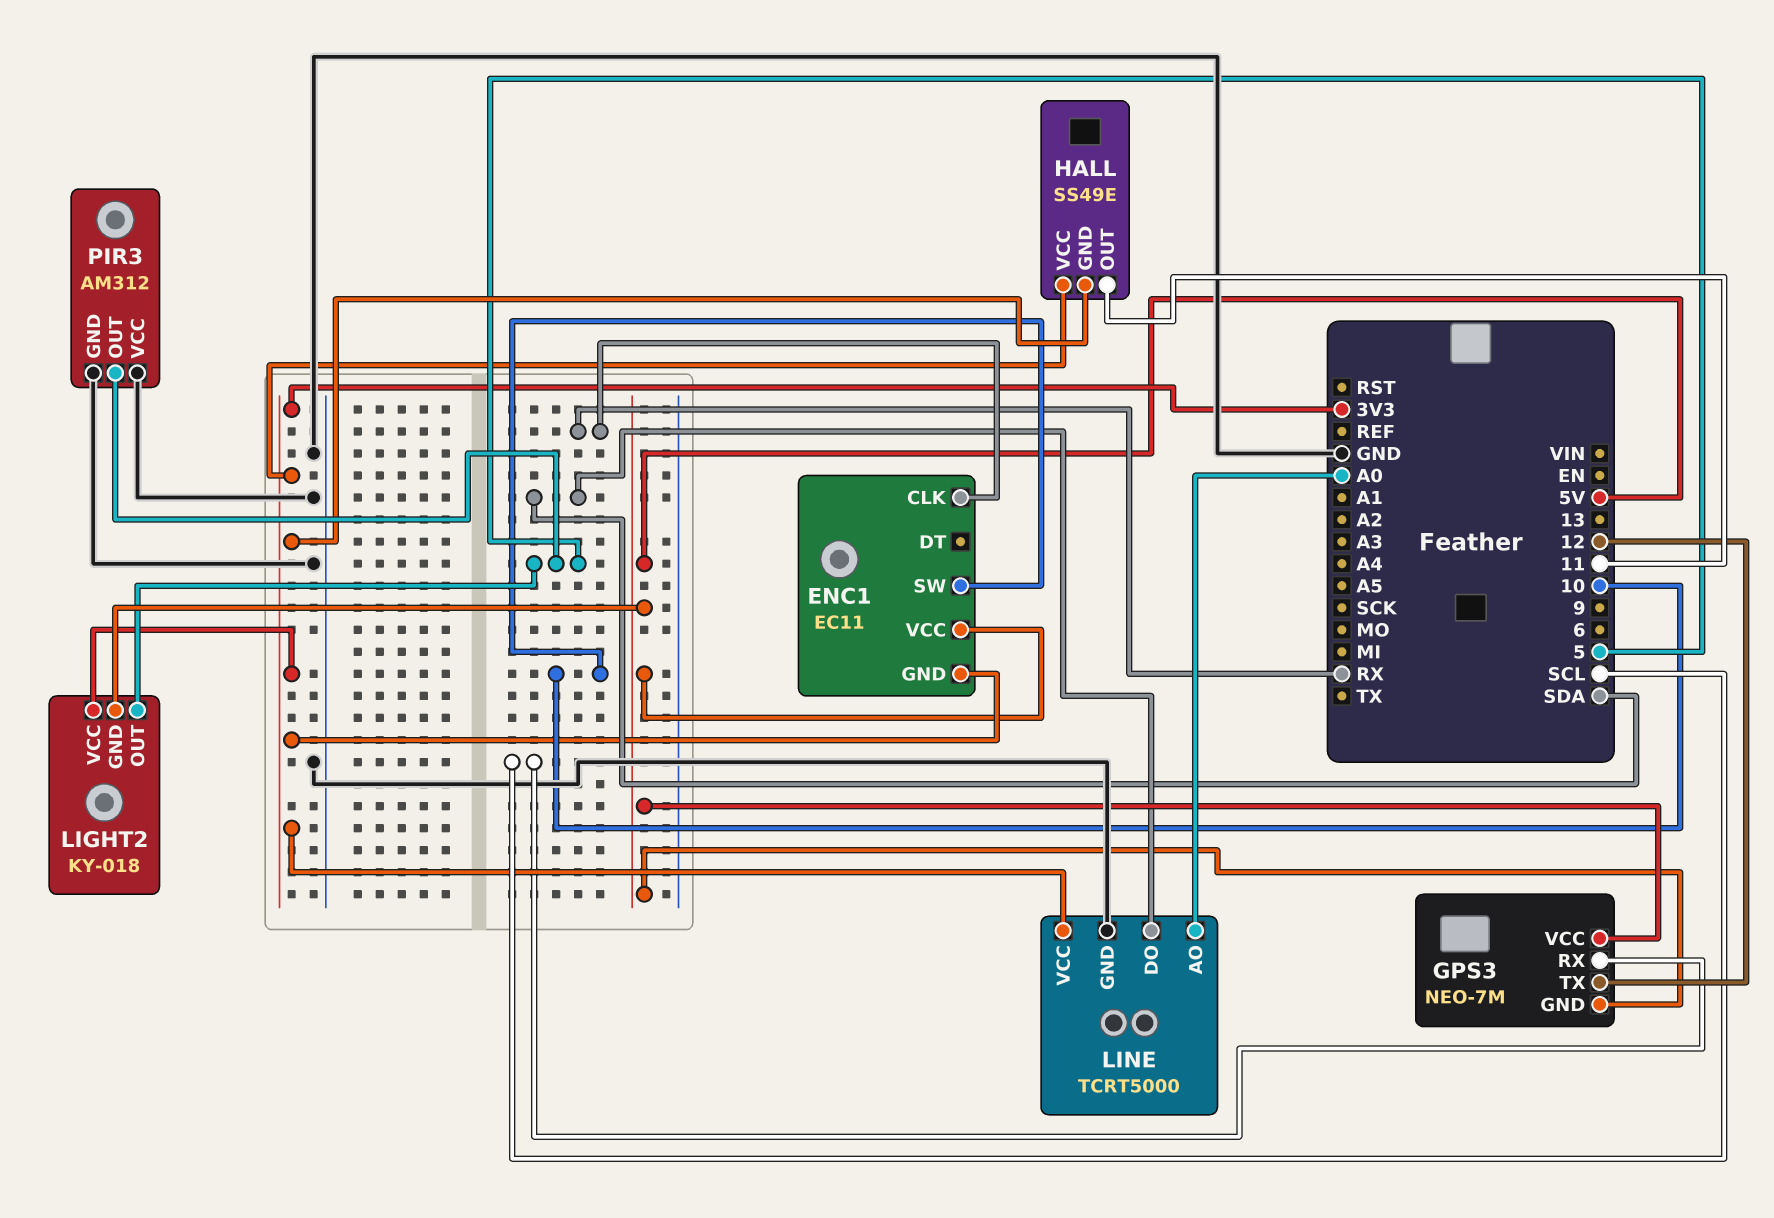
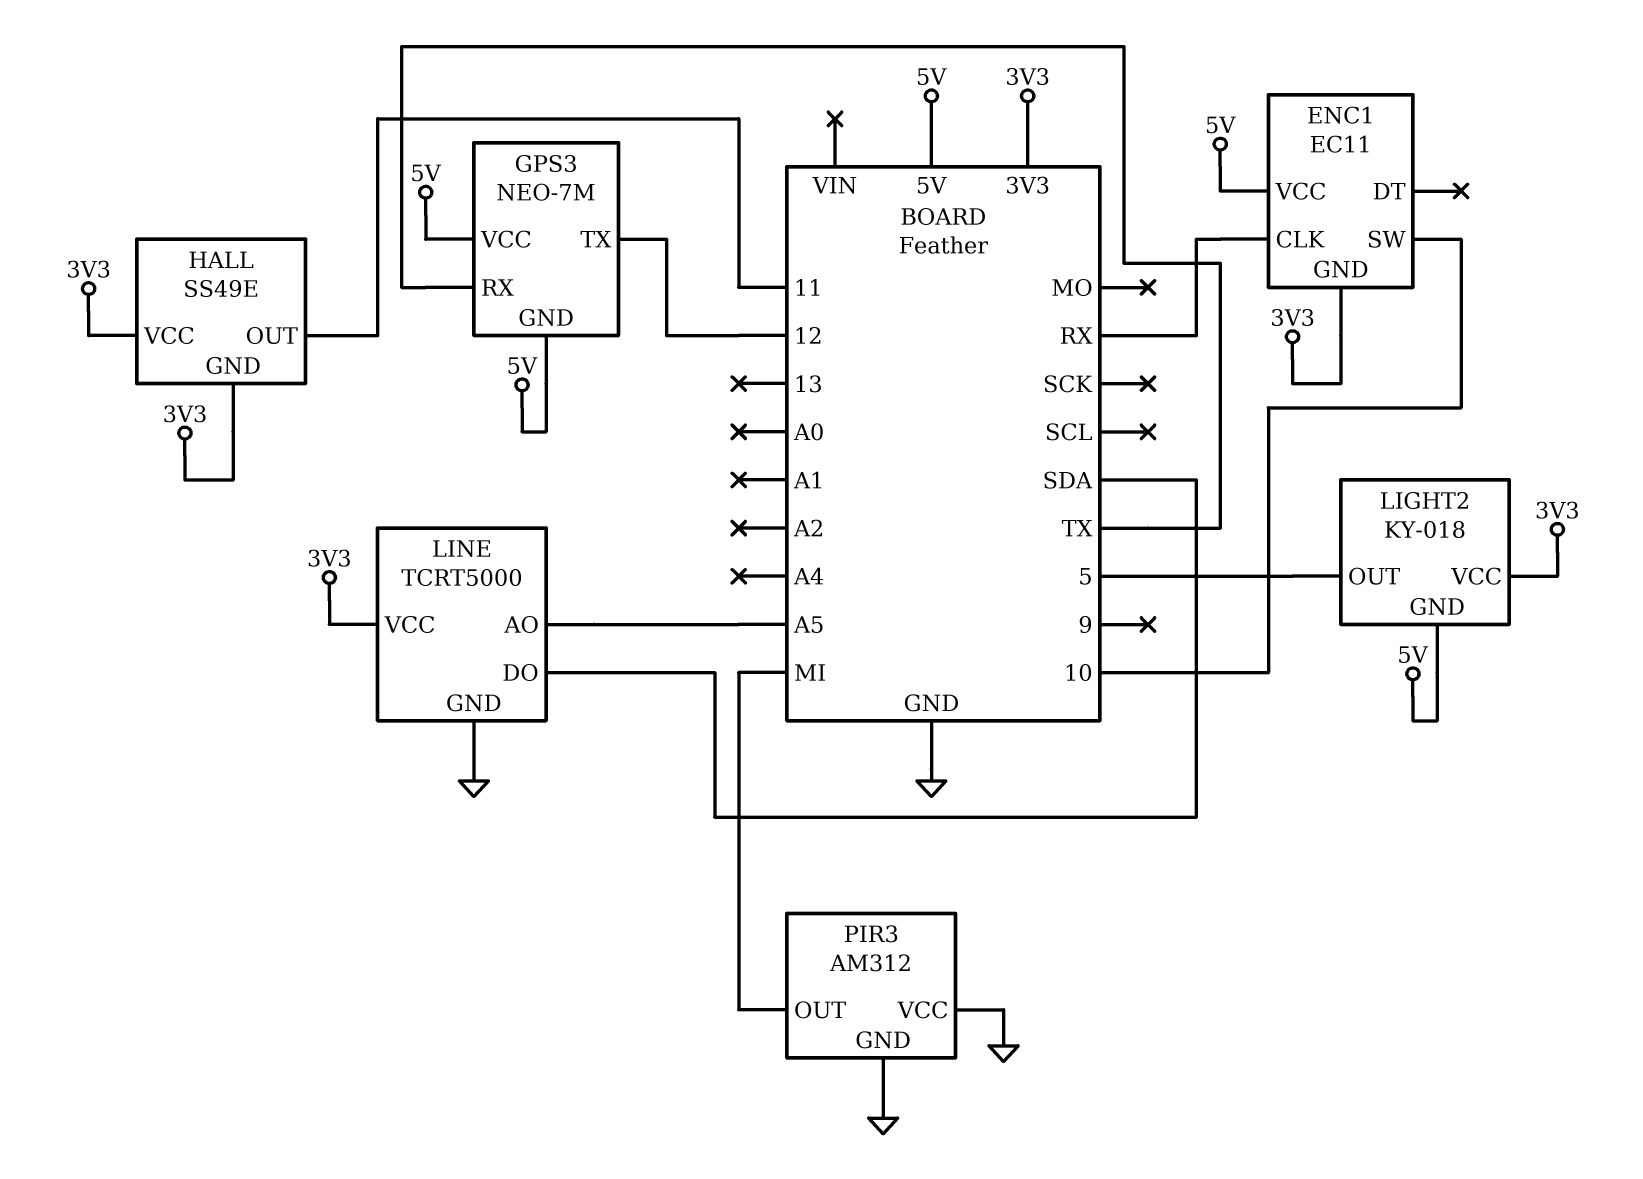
GPS3 pin RX: SCL -> TX
LINE pin AO: A0 -> A5
PIR3 pin OUT: 5 -> MI

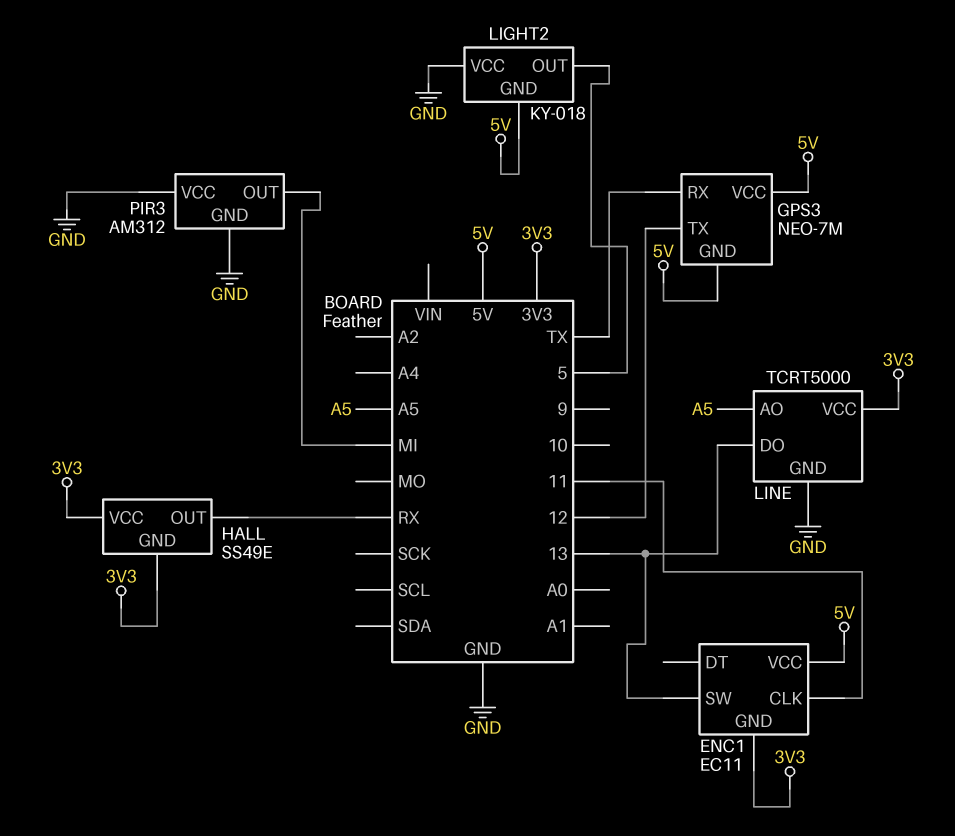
ENC1 pin CLK: RX -> 11
ENC1 pin SW: 10 -> 13
HALL pin OUT: 11 -> RX
LIGHT2 pin VCC: 3V3 -> GND
LINE pin DO: SDA -> 13

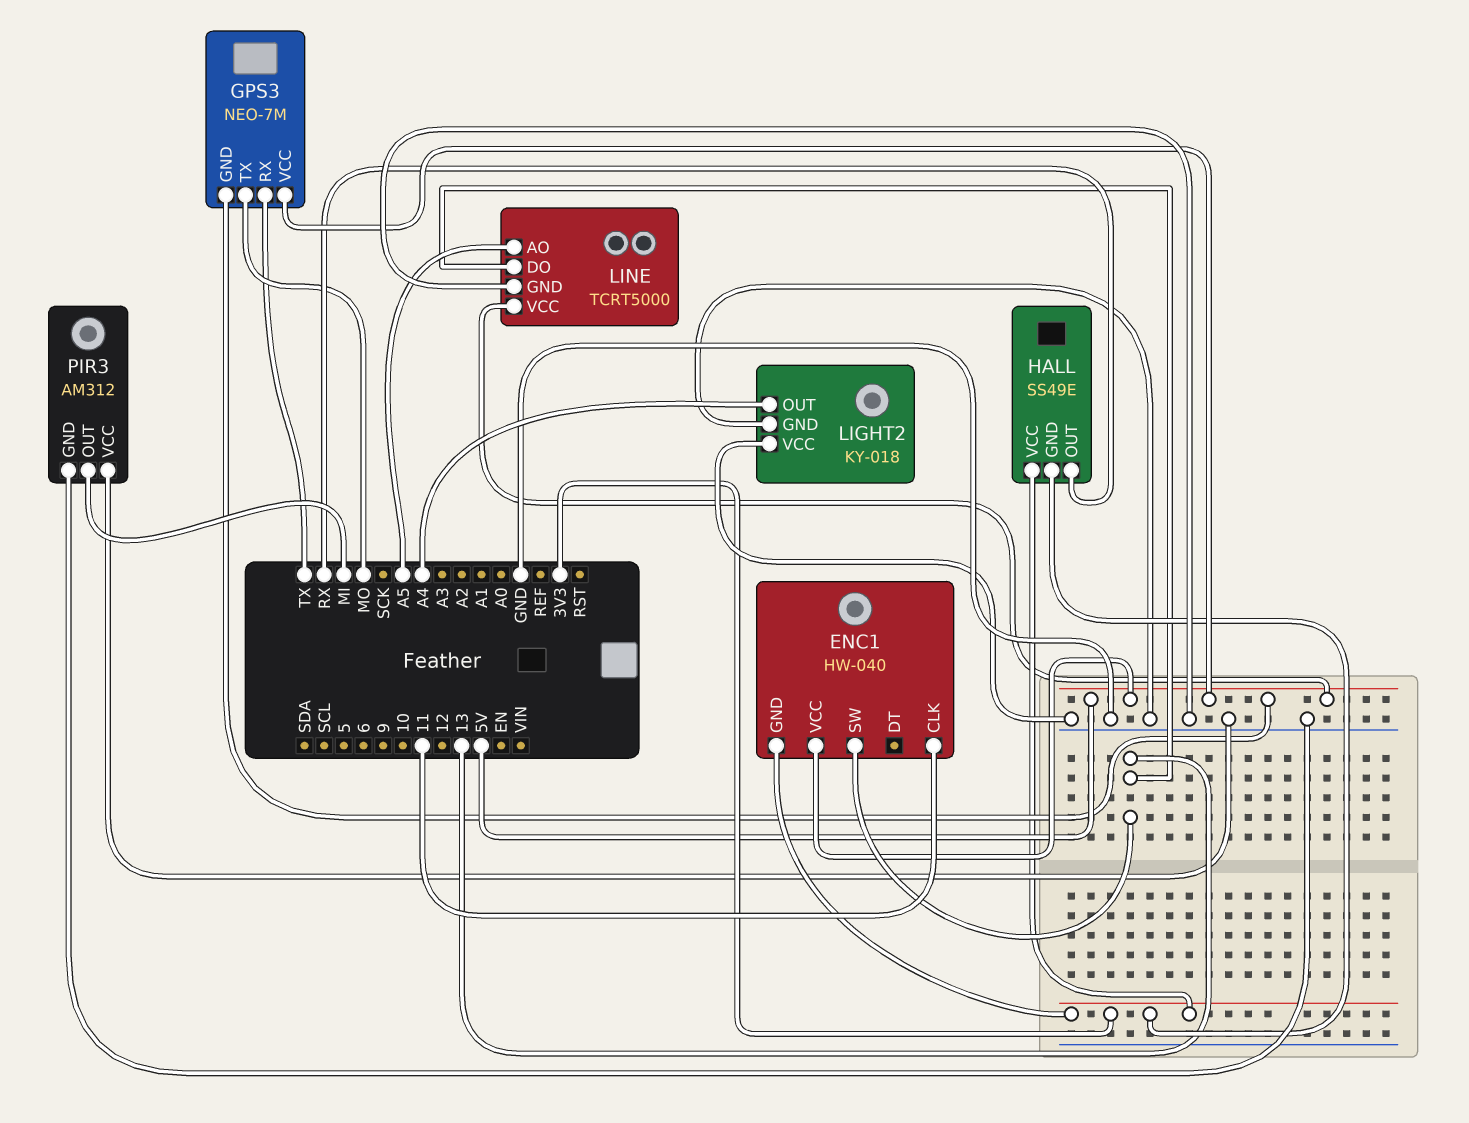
ENC1: EC11 -> HW-040
GPS3 pin TX: 12 -> MO
LIGHT2 pin GND: 5V -> GND
LIGHT2 pin OUT: 5 -> A4
LINE pin VCC: 3V3 -> 5V

